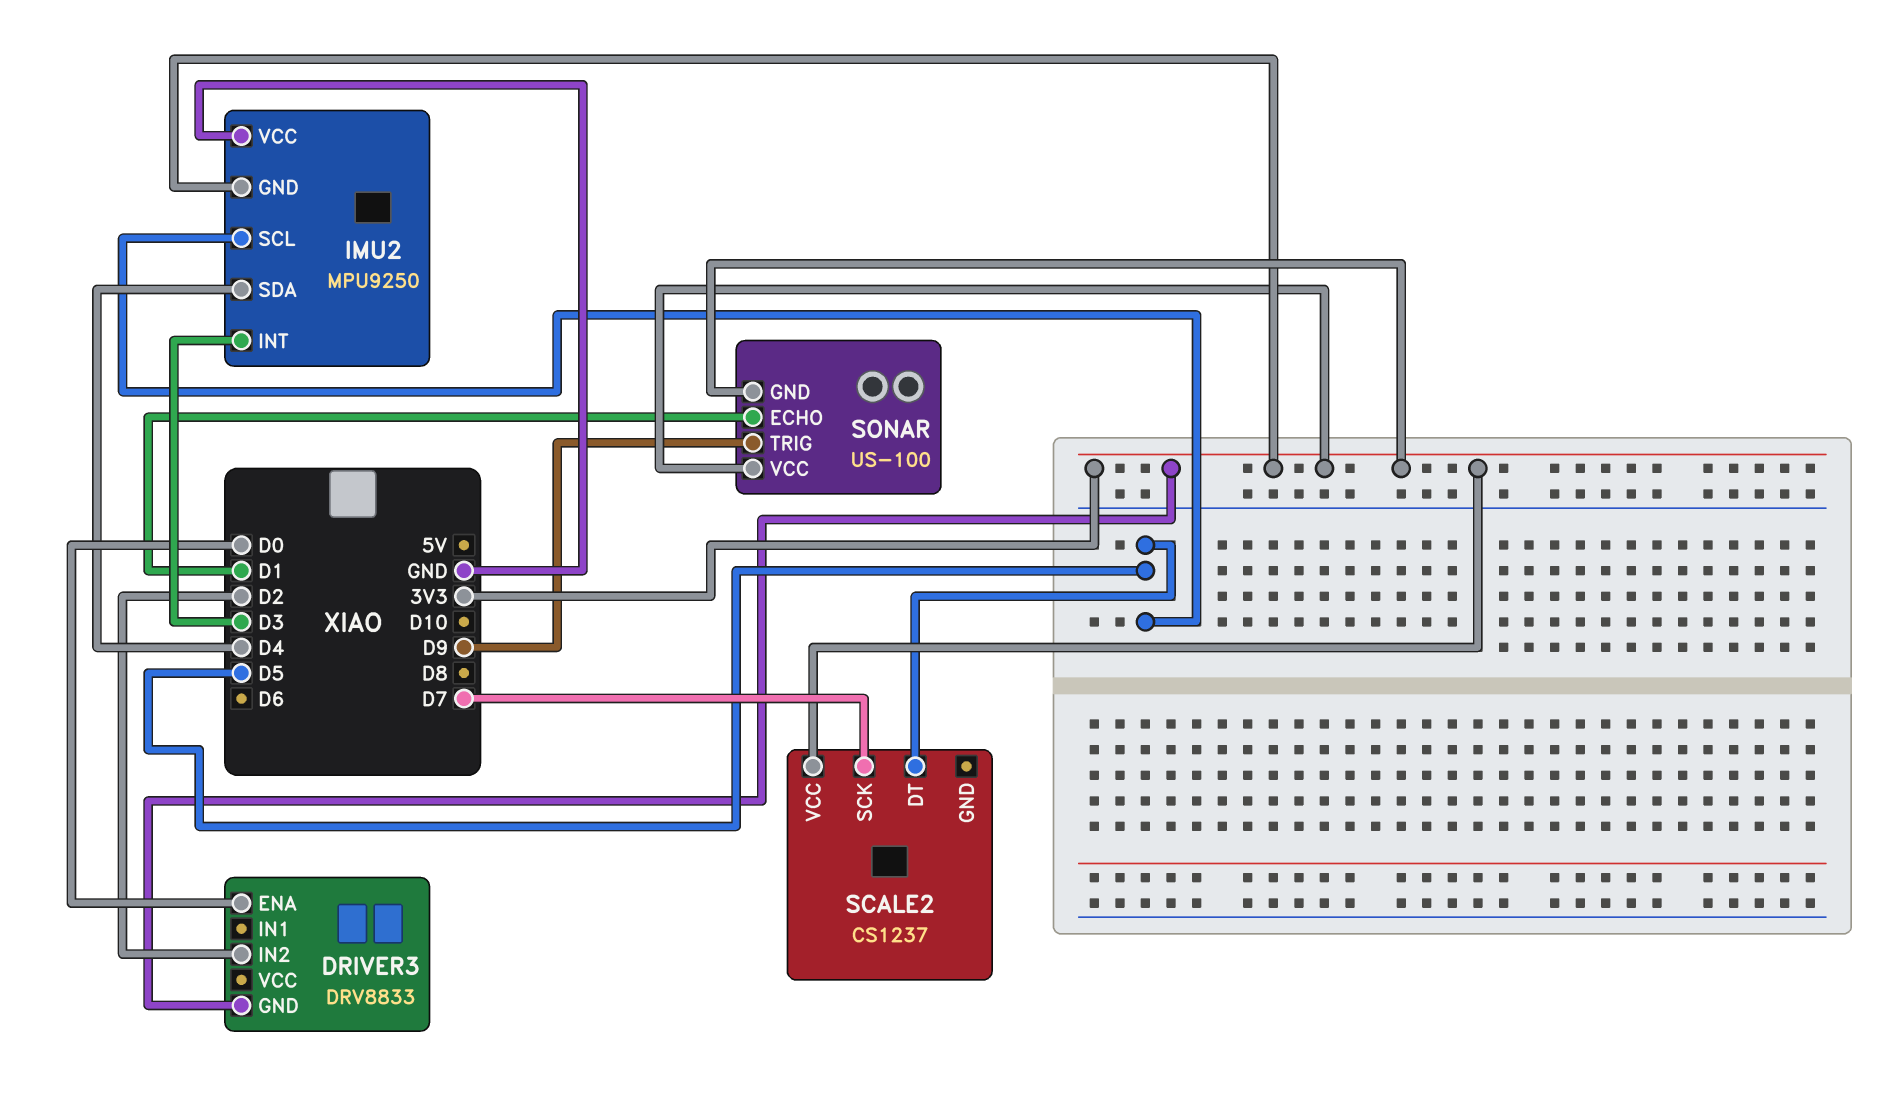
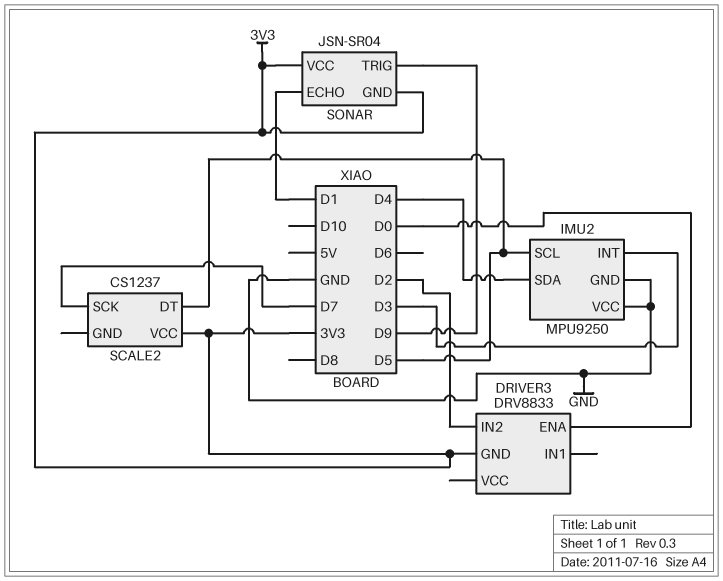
IMU2 pin GND: 3V3 -> GND
SONAR: US-100 -> JSN-SR04

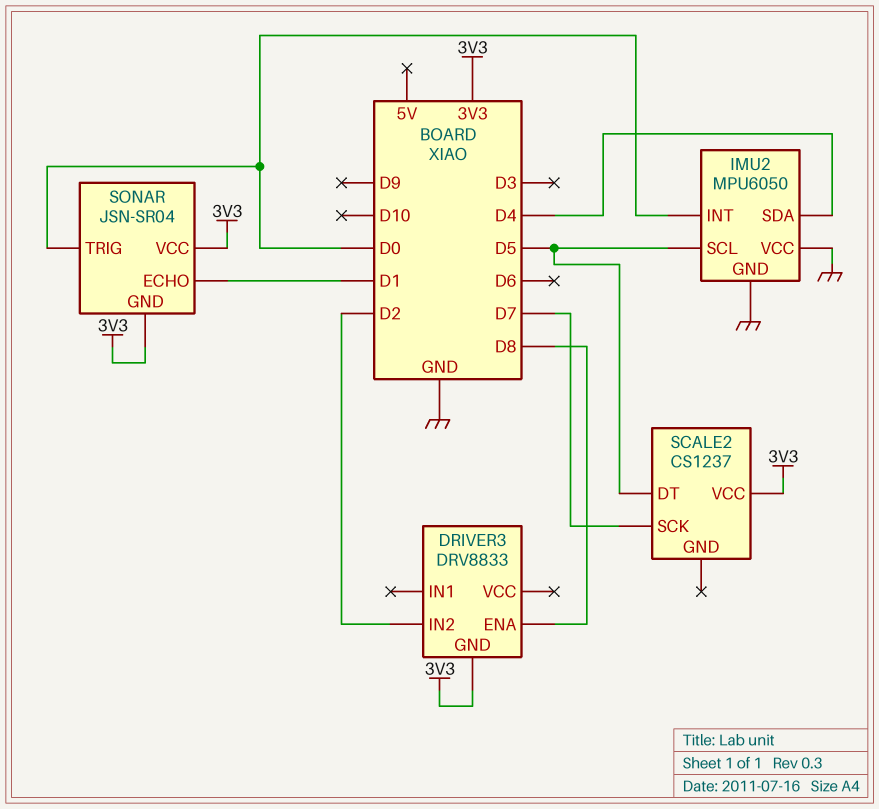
DRIVER3 pin ENA: D0 -> D8
IMU2: MPU9250 -> MPU6050
IMU2 pin INT: D3 -> D0
SONAR pin TRIG: D9 -> D0

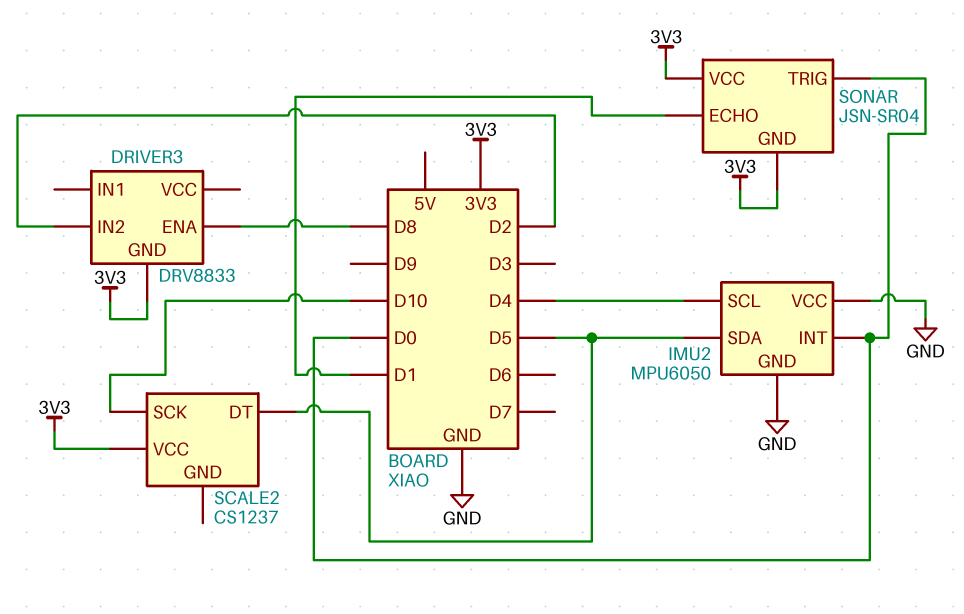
IMU2 pin SCL: D5 -> D4
IMU2 pin SDA: D4 -> D5
SCALE2 pin SCK: D7 -> D10

